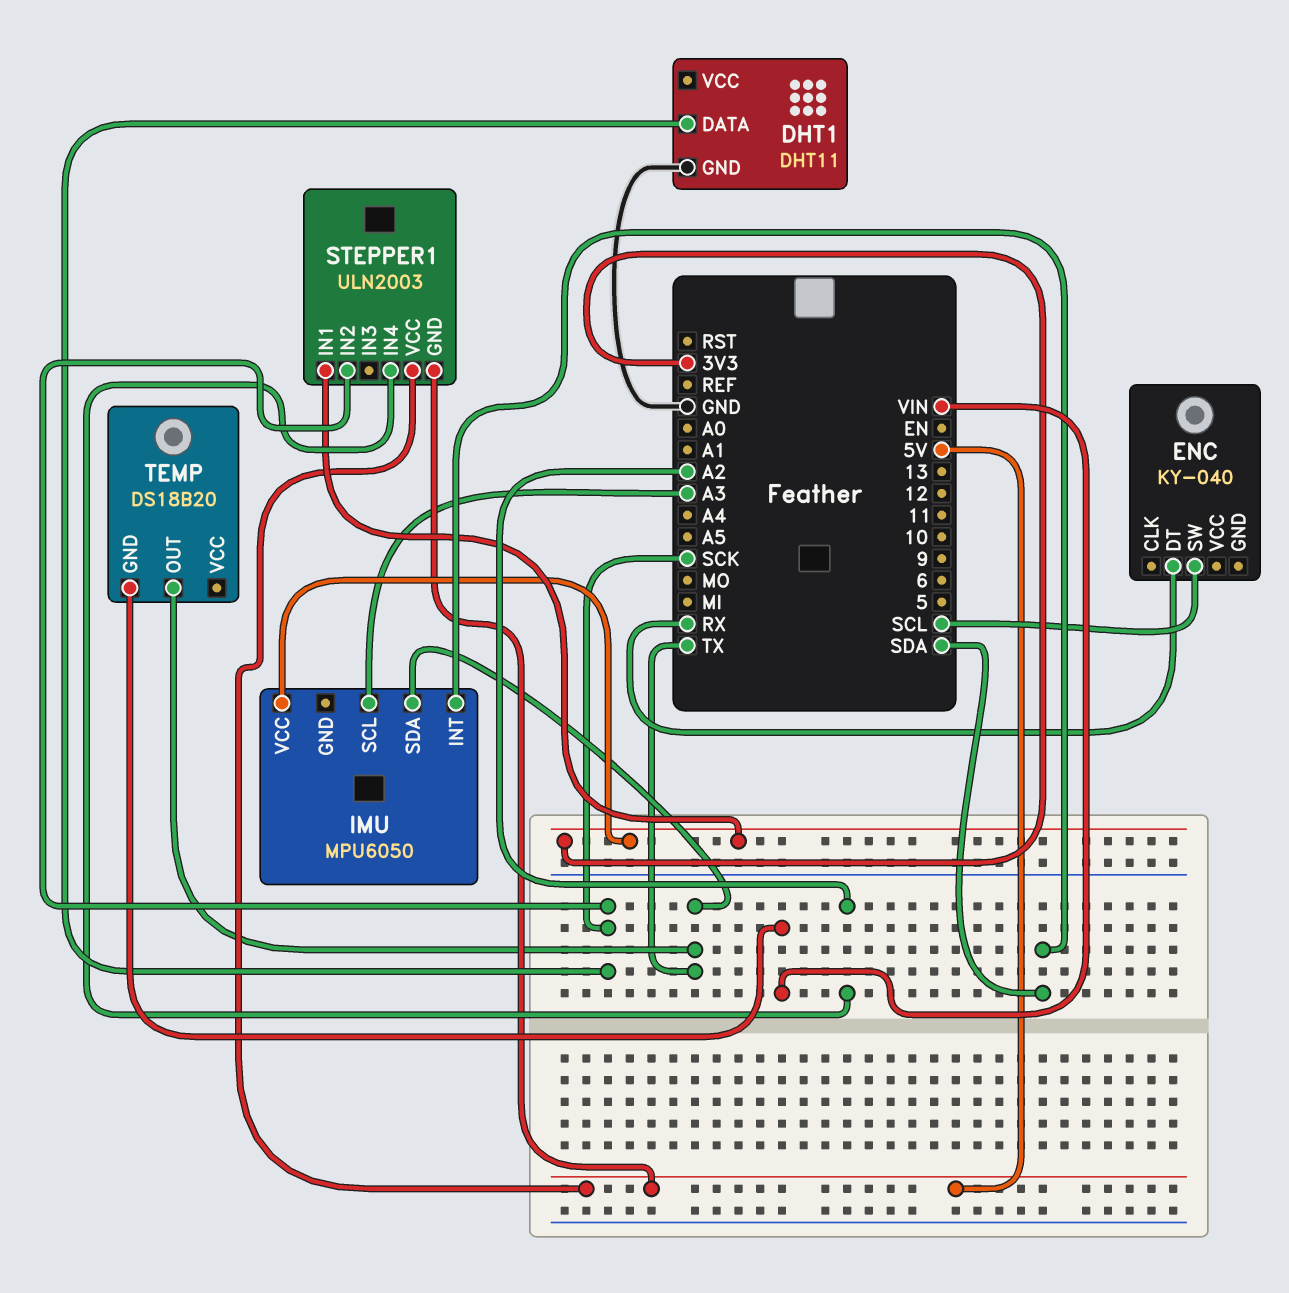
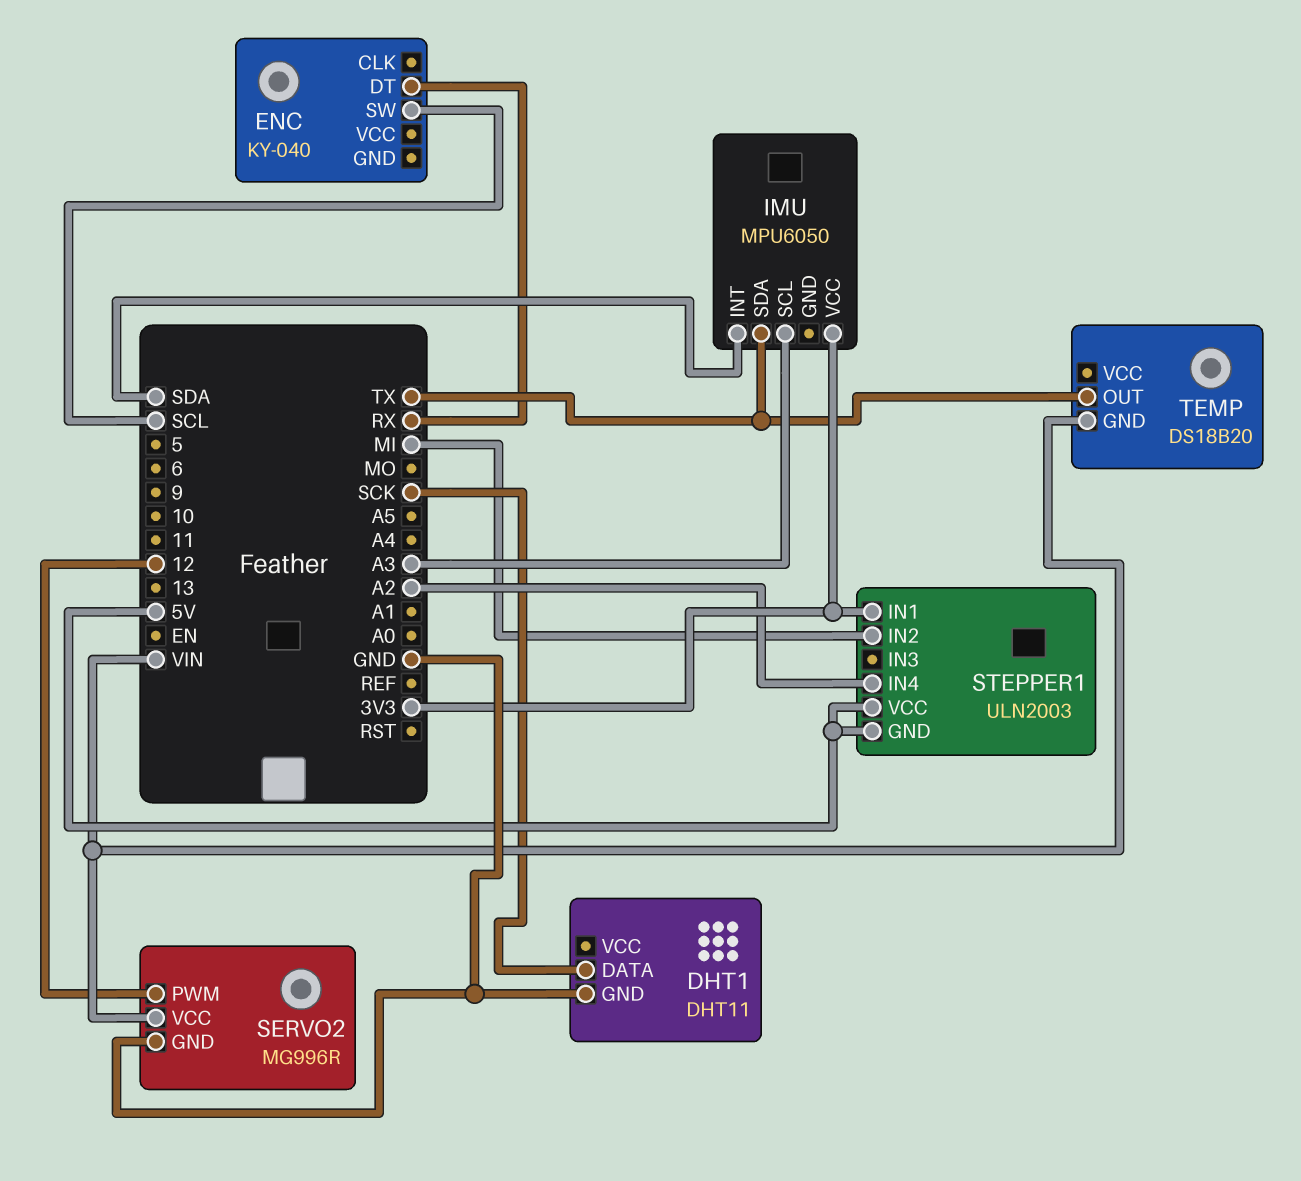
SERVO2: none -> MG996R
SERVO2 pin GND: none -> GND
SERVO2 pin PWM: none -> 12
SERVO2 pin VCC: none -> VIN
STEPPER1 pin IN2: SCK -> MI

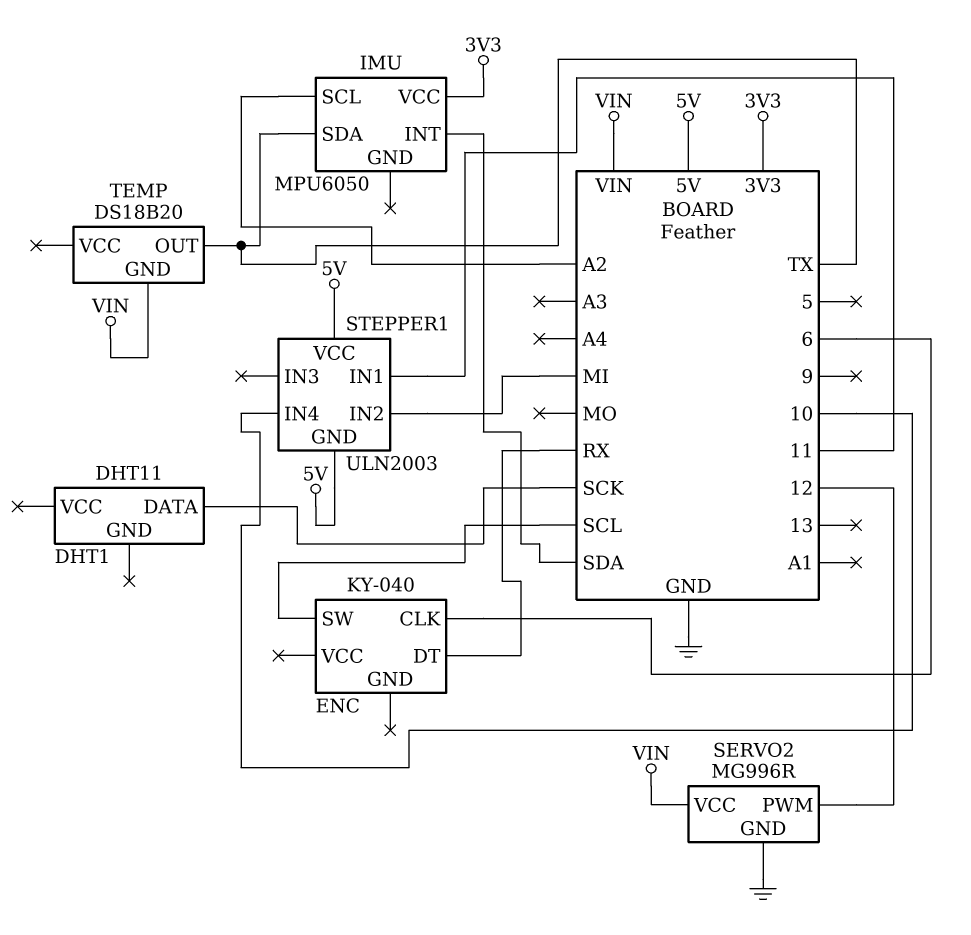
DHT1 pin GND: GND -> none
ENC pin CLK: none -> 6
IMU pin SCL: A3 -> A2
STEPPER1 pin IN1: 3V3 -> 11
STEPPER1 pin IN4: A2 -> 10

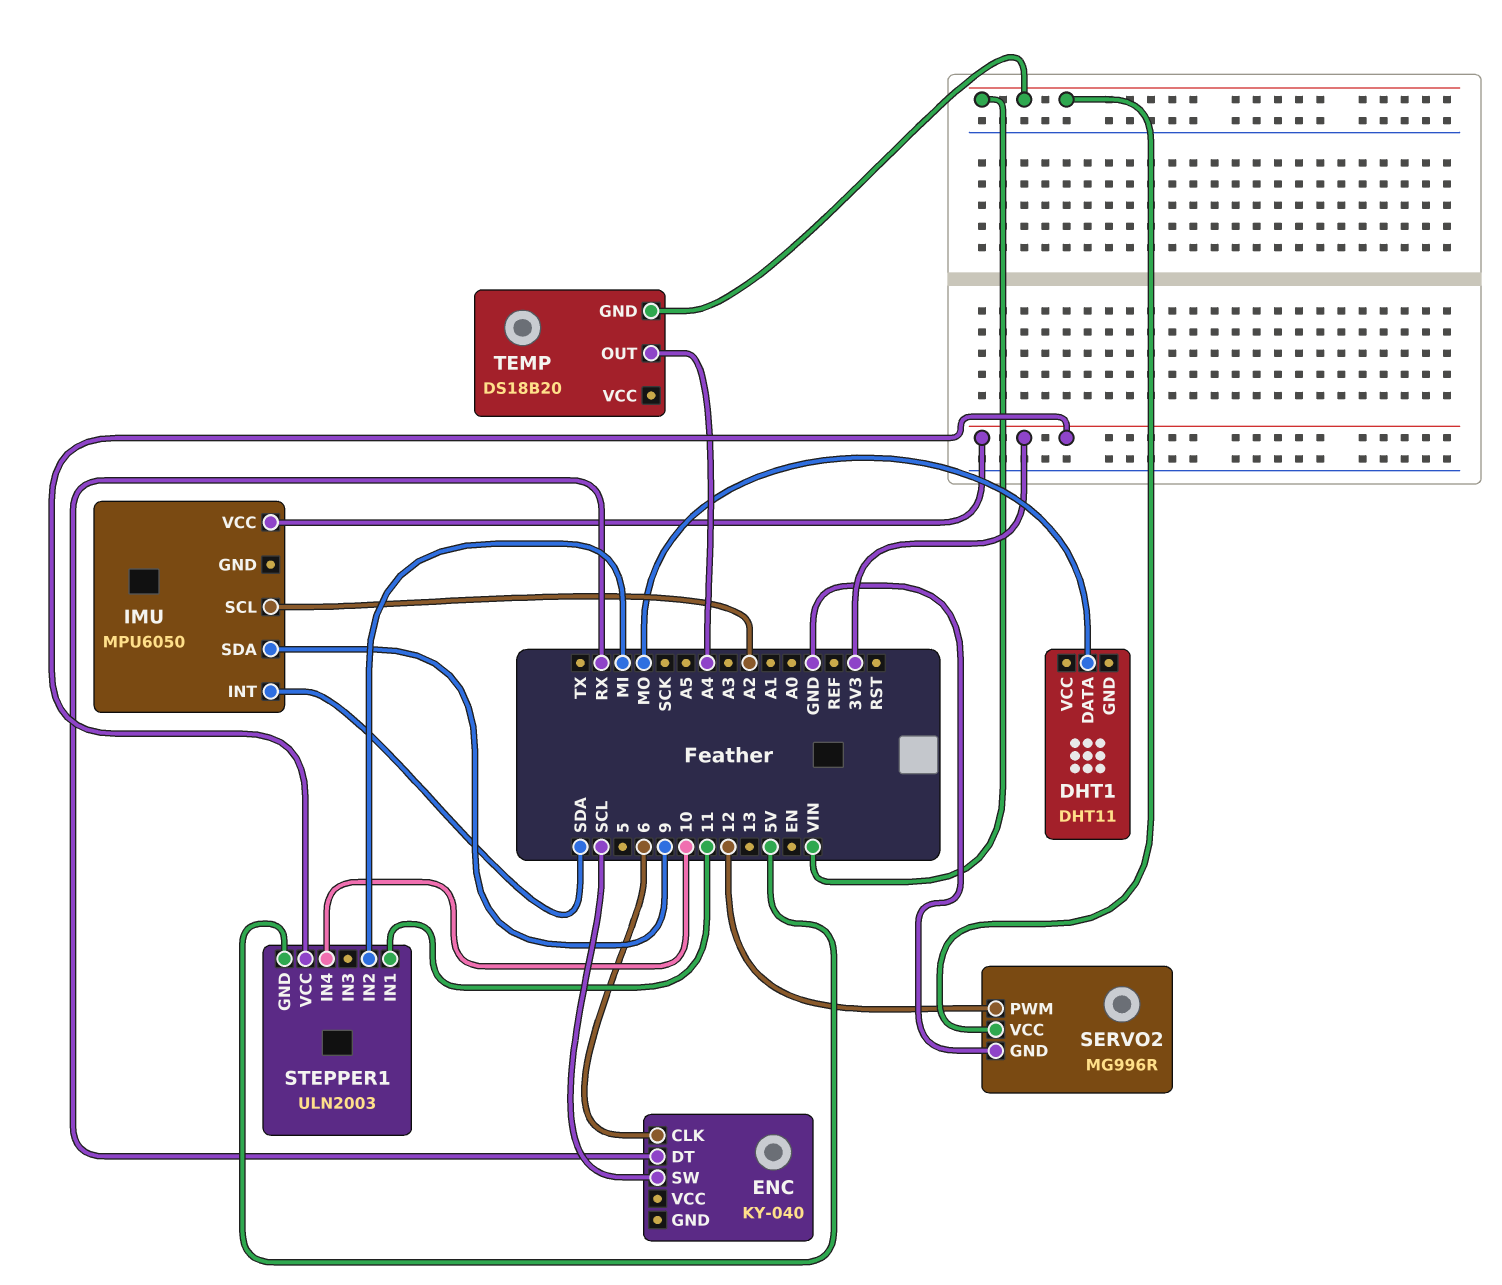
DHT1 pin DATA: SCK -> MO
IMU pin SDA: TX -> 9
STEPPER1 pin VCC: 5V -> 3V3
TEMP pin OUT: TX -> A4

